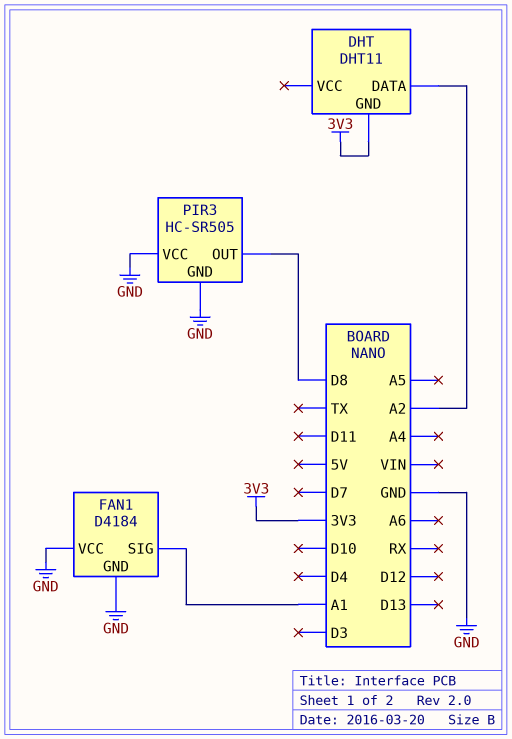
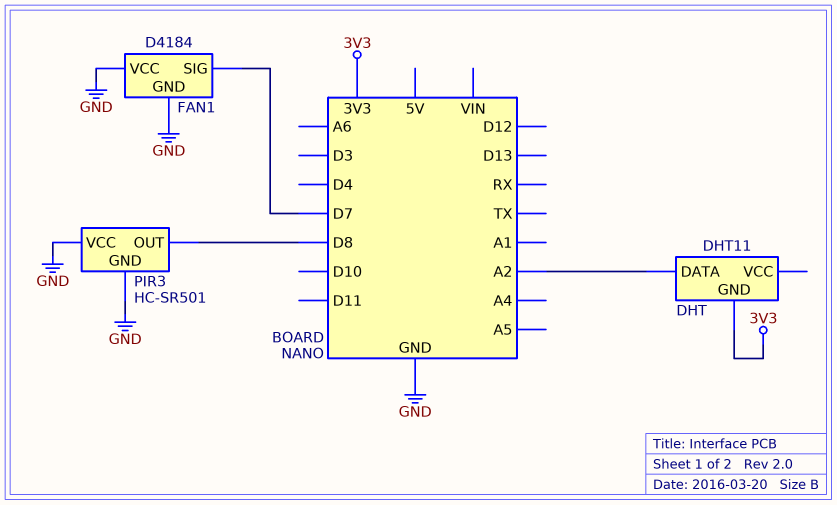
FAN1 pin SIG: A1 -> D7
PIR3: HC-SR505 -> HC-SR501

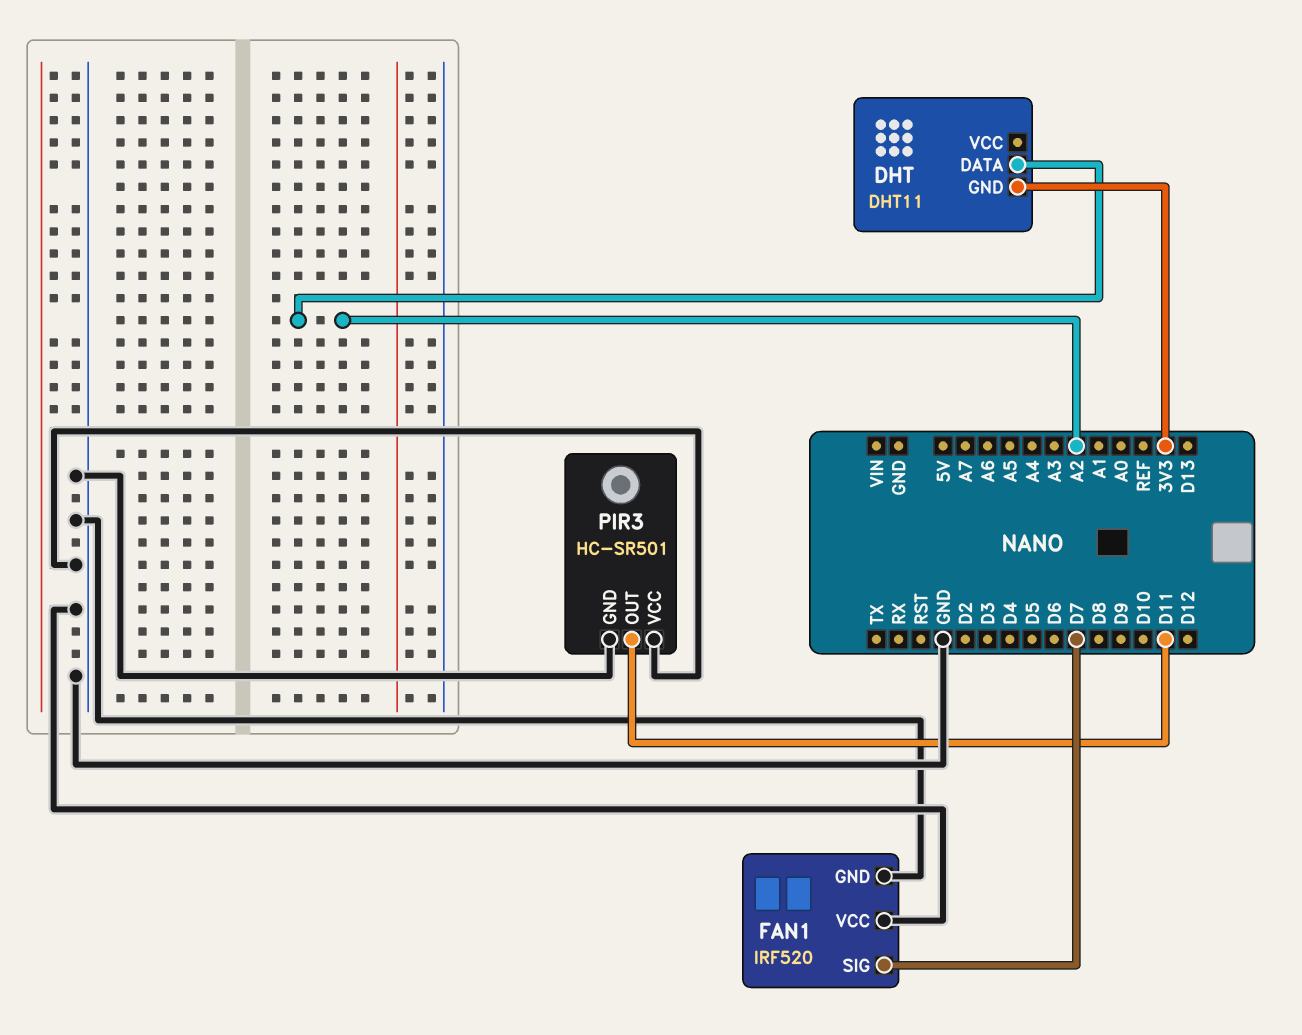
FAN1: D4184 -> IRF520
PIR3 pin OUT: D8 -> D11

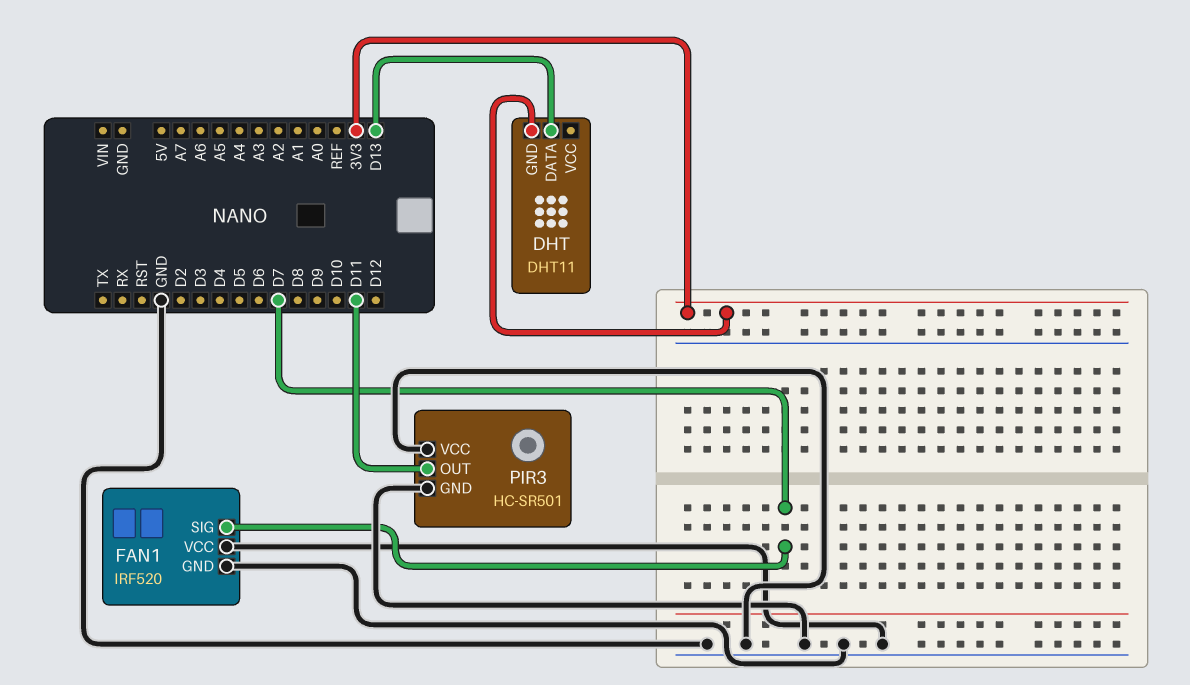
DHT pin DATA: A2 -> D13

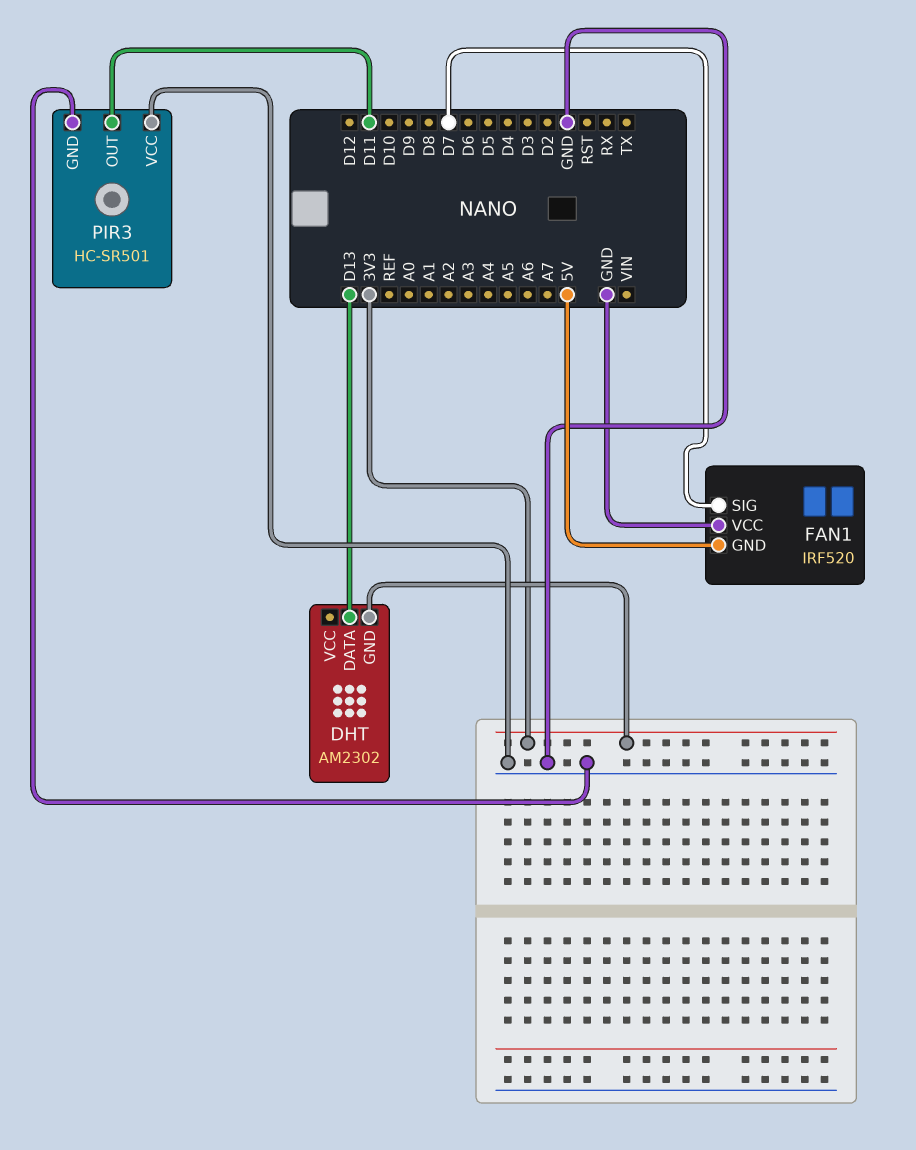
DHT: DHT11 -> AM2302
FAN1 pin GND: GND -> 5V

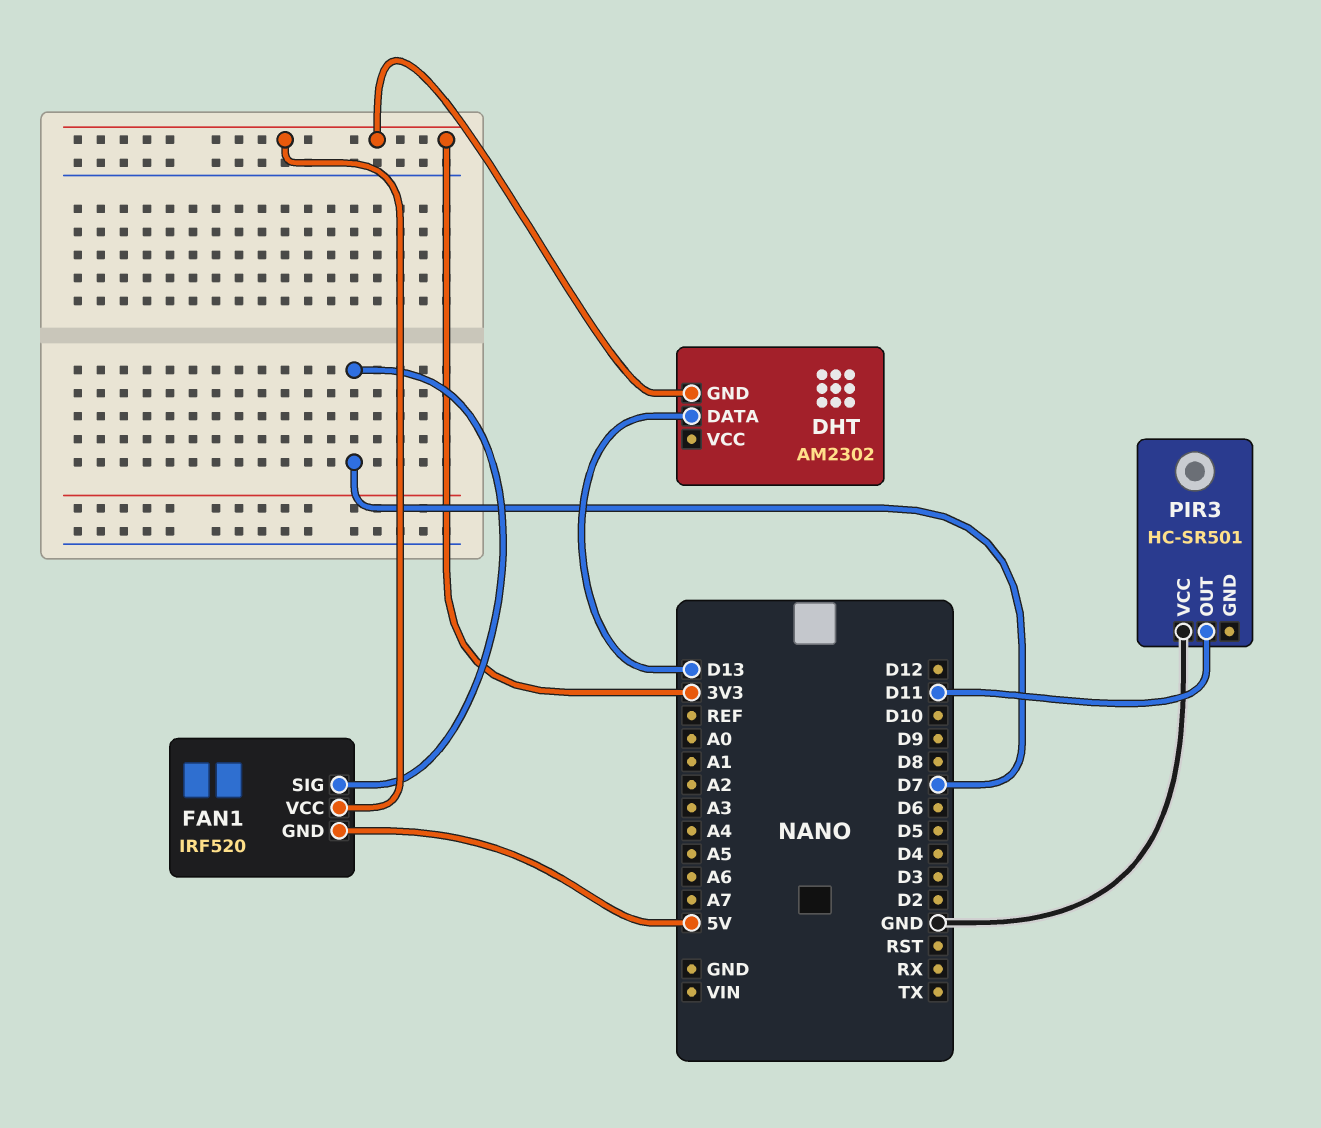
FAN1 pin VCC: GND -> 3V3
PIR3 pin GND: GND -> none

